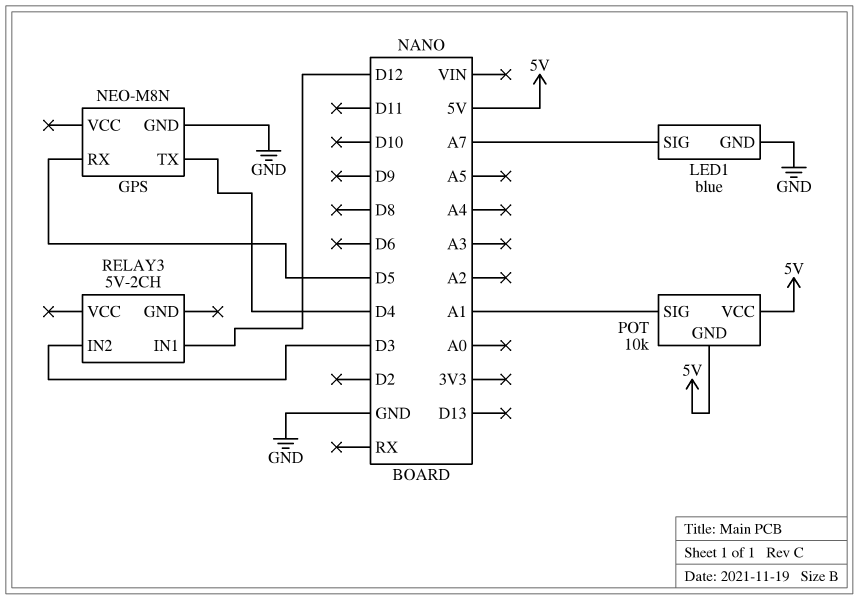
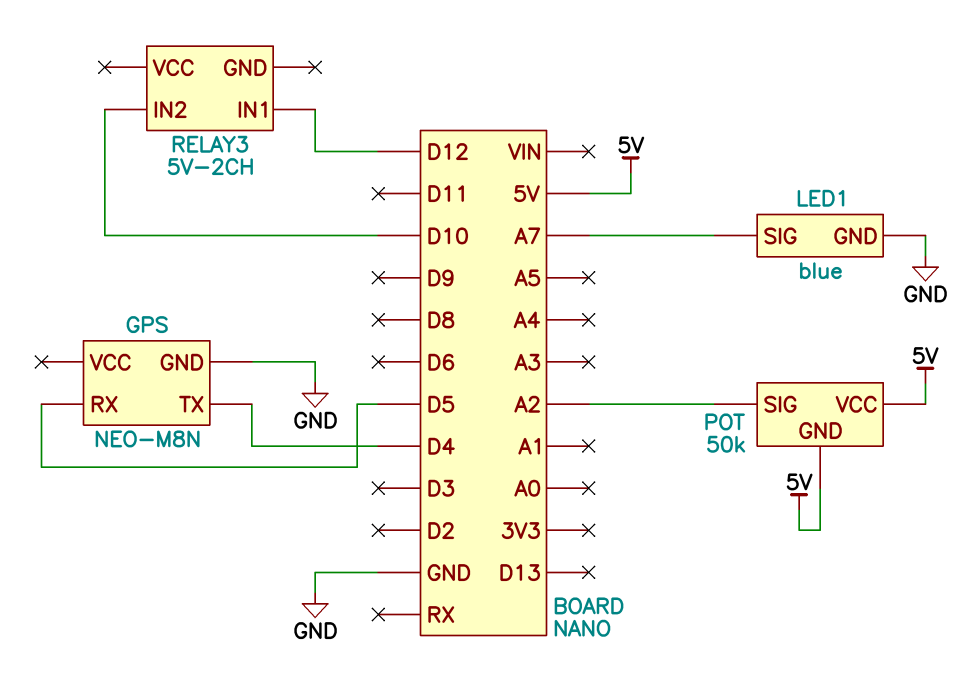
POT: 10k -> 50k
POT pin SIG: A1 -> A2
RELAY3 pin IN2: D3 -> D10

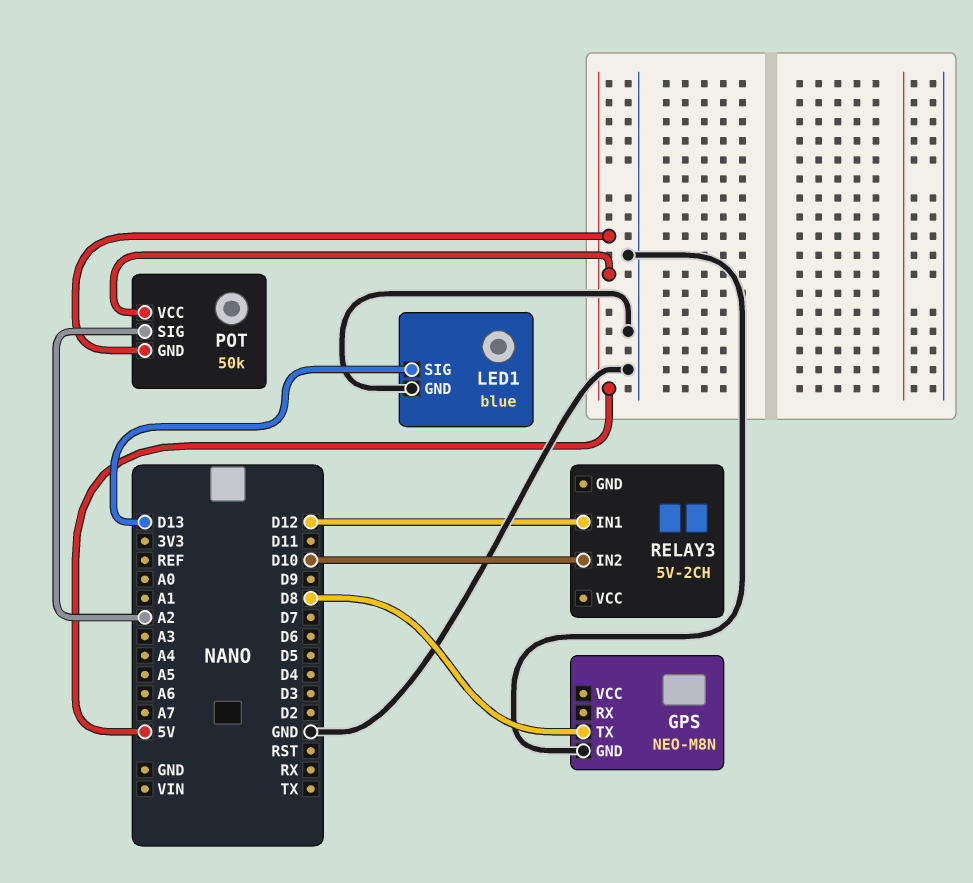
GPS pin RX: D5 -> none
GPS pin TX: D4 -> D8
LED1 pin SIG: A7 -> D13

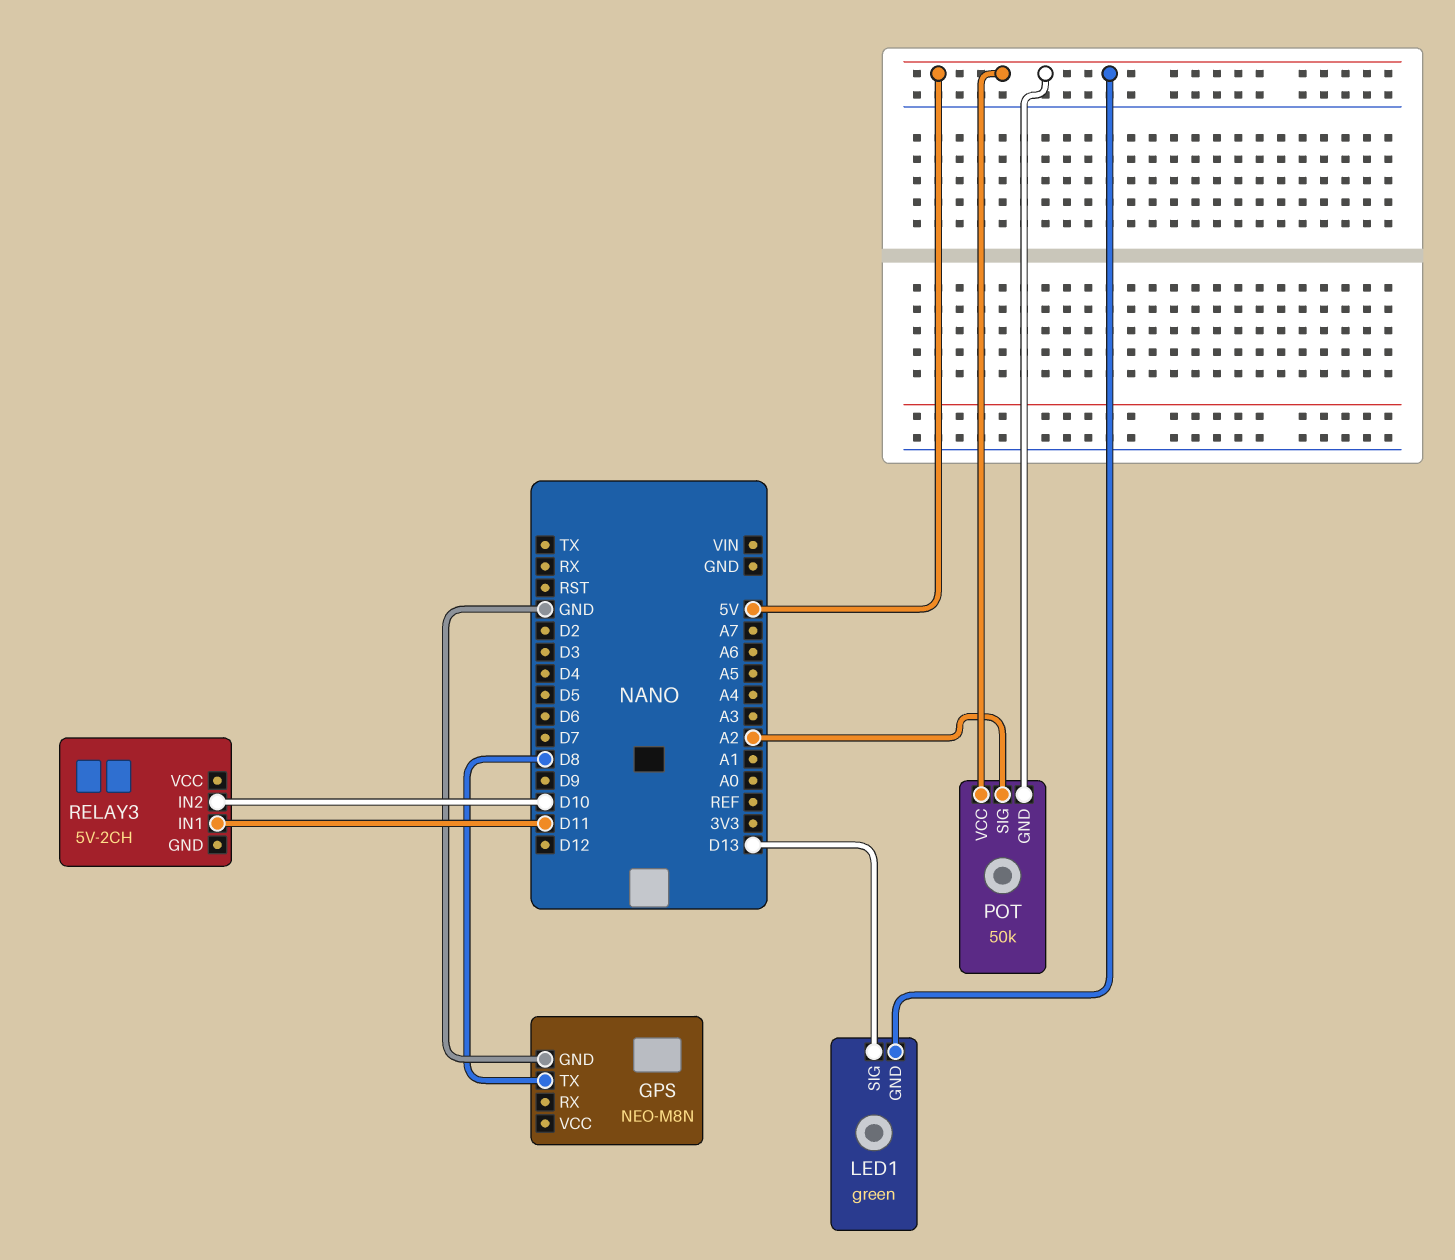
LED1: blue -> green
LED1 pin GND: GND -> 5V
RELAY3 pin IN1: D12 -> D11

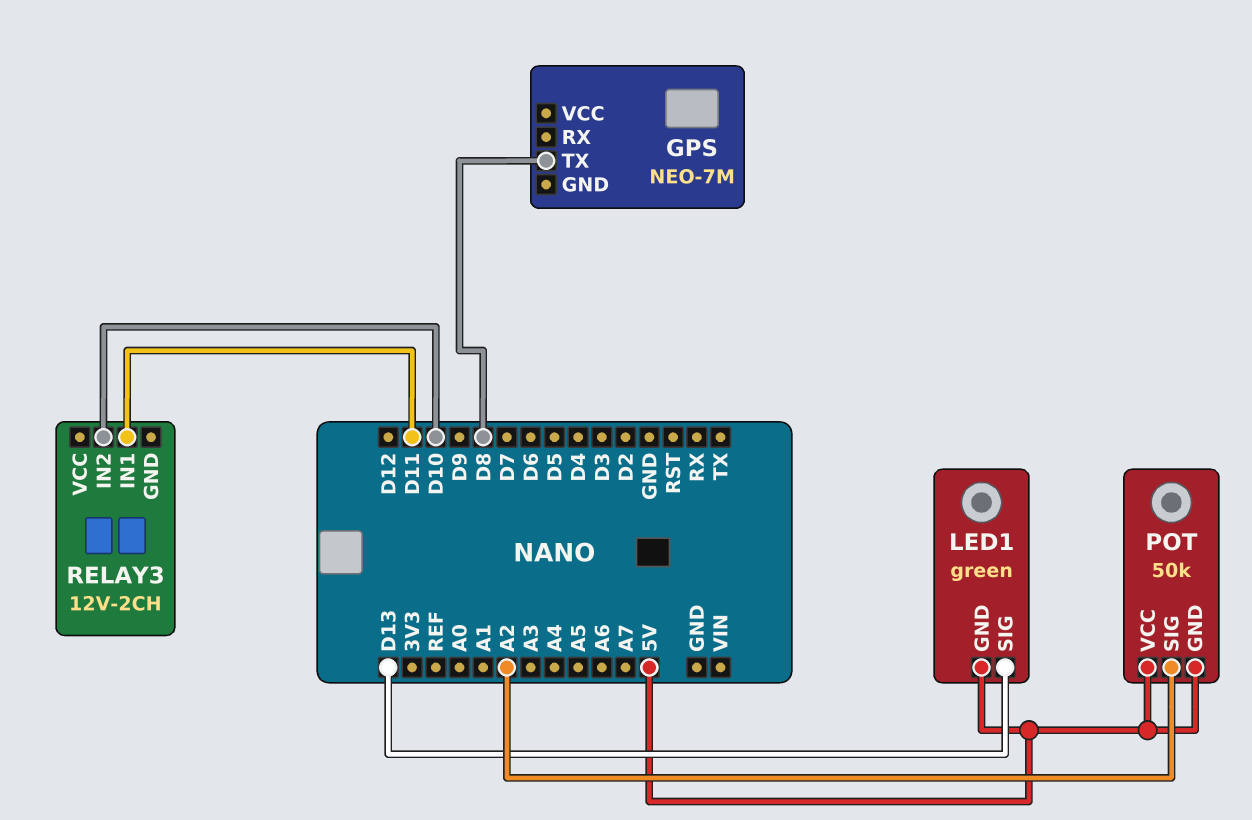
GPS: NEO-M8N -> NEO-7M
GPS pin GND: GND -> none
RELAY3: 5V-2CH -> 12V-2CH

